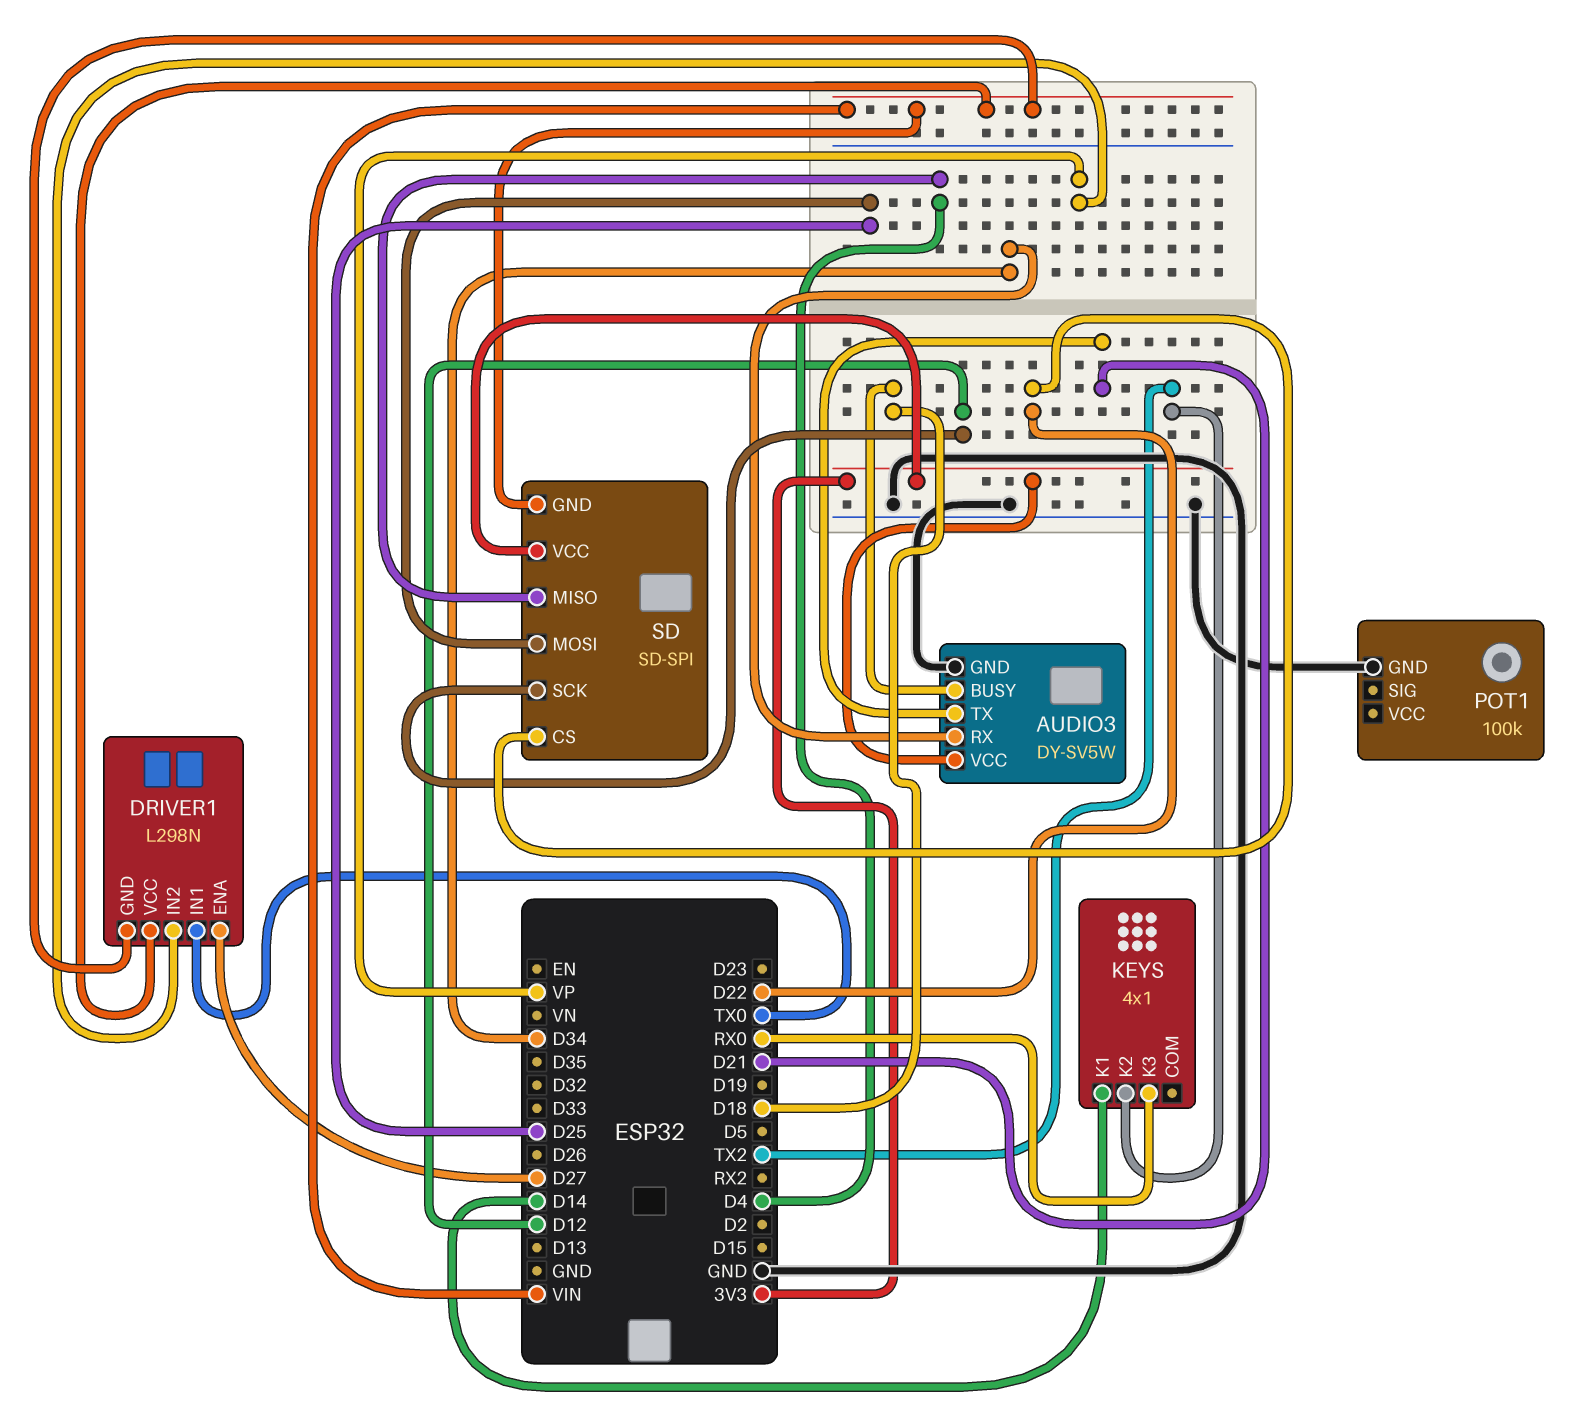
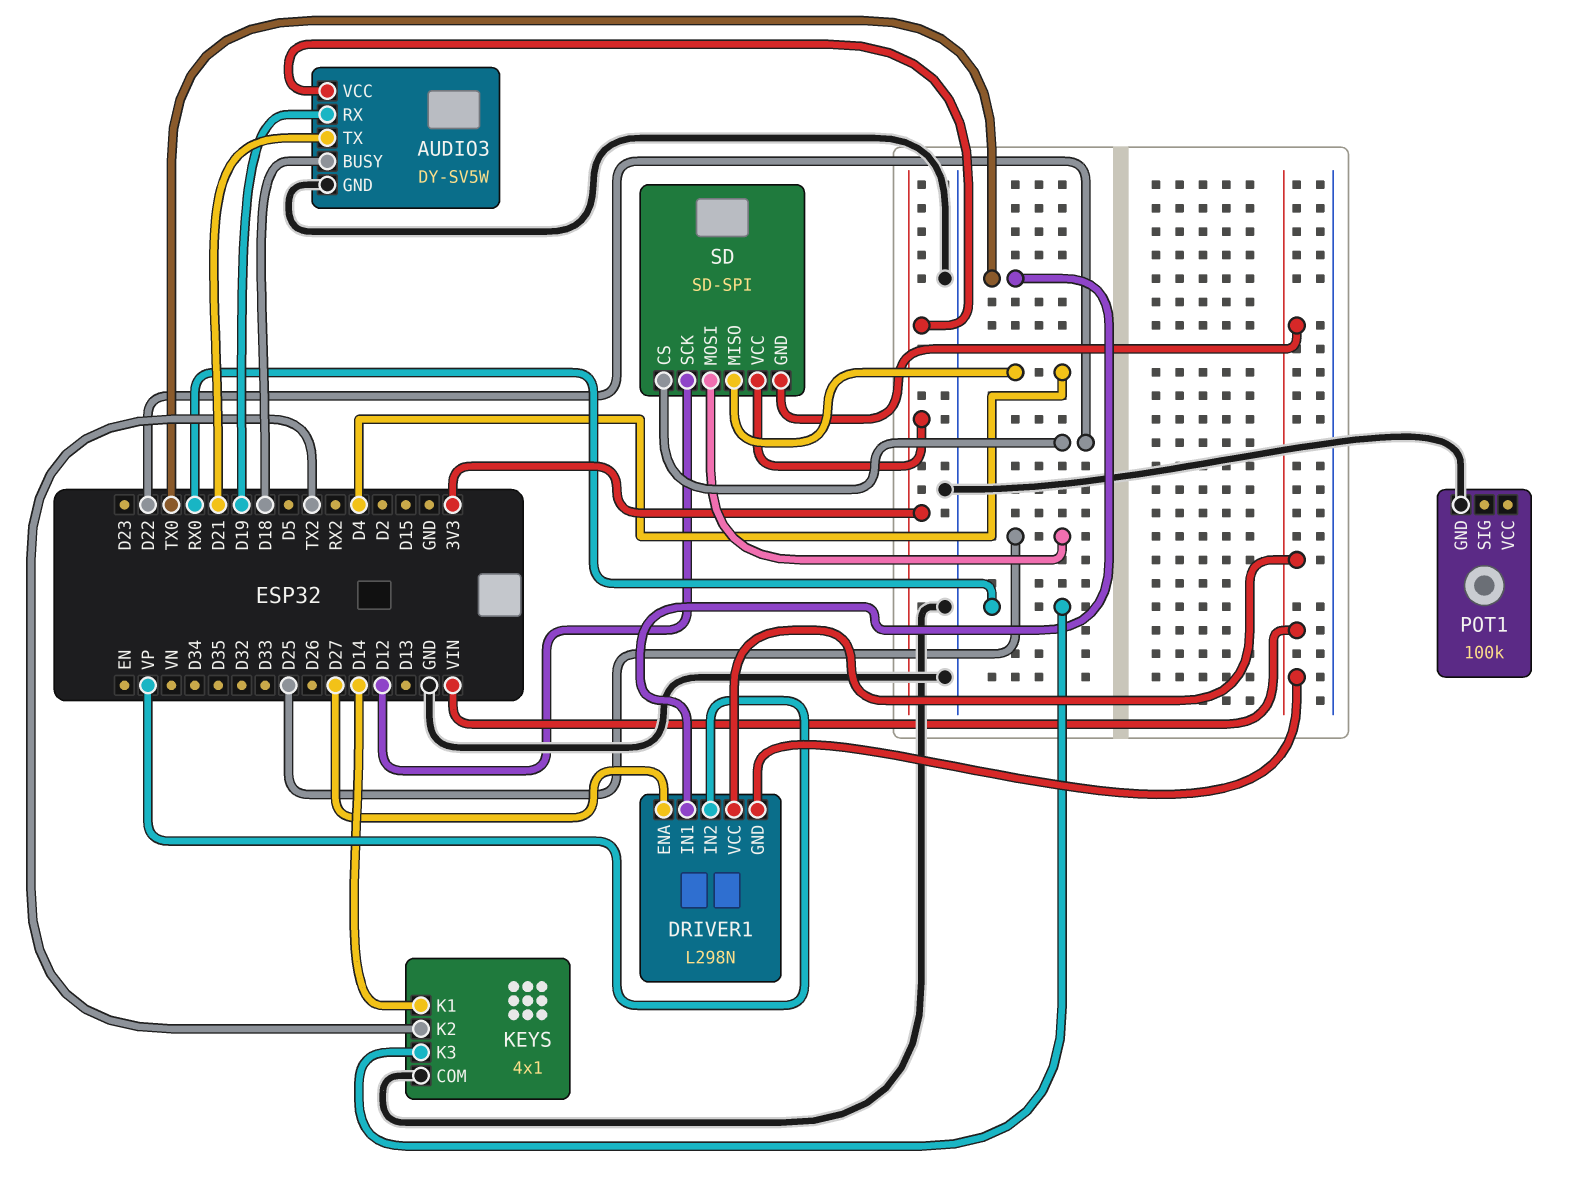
AUDIO3 pin RX: D34 -> D19
KEYS pin COM: none -> GND

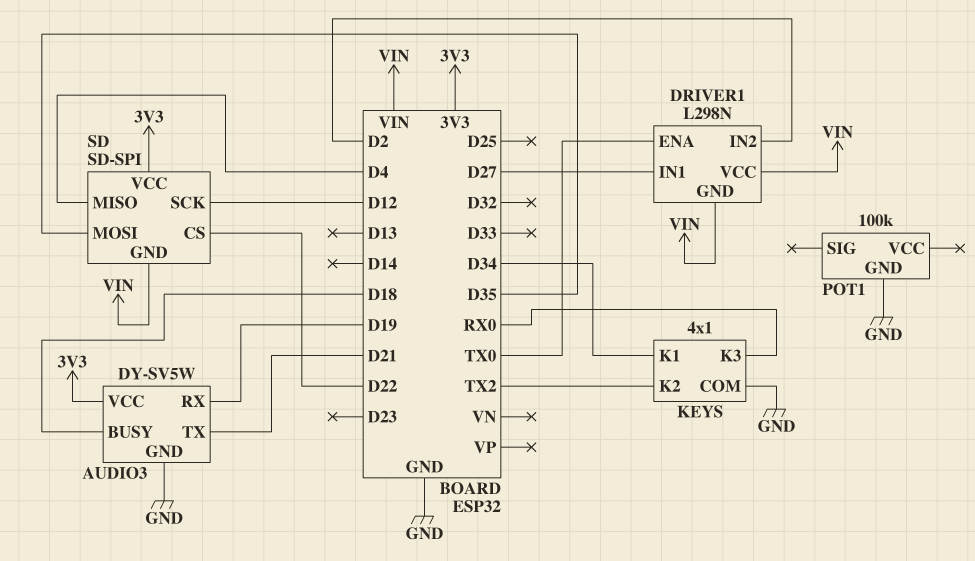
DRIVER1 pin ENA: D27 -> TX0
DRIVER1 pin IN1: TX0 -> D27
DRIVER1 pin IN2: VP -> D2
KEYS pin K1: D14 -> D34
SD pin MOSI: D25 -> D35

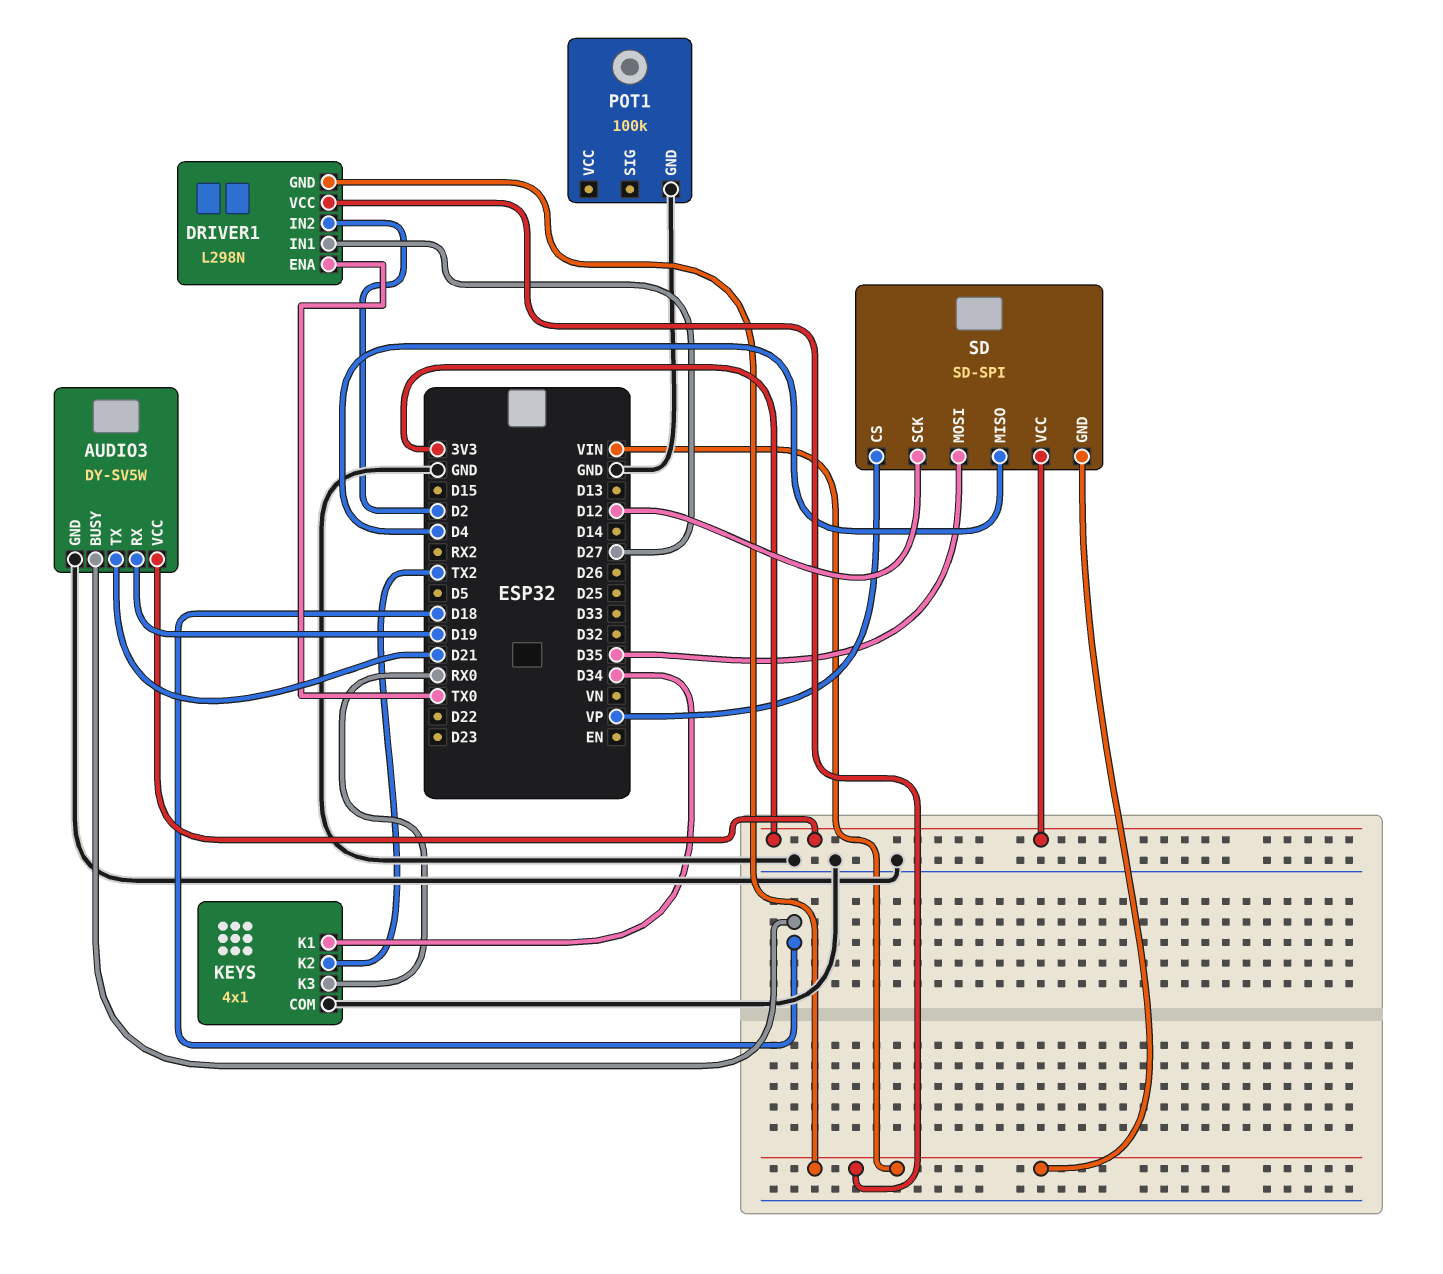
SD pin CS: D22 -> VP

